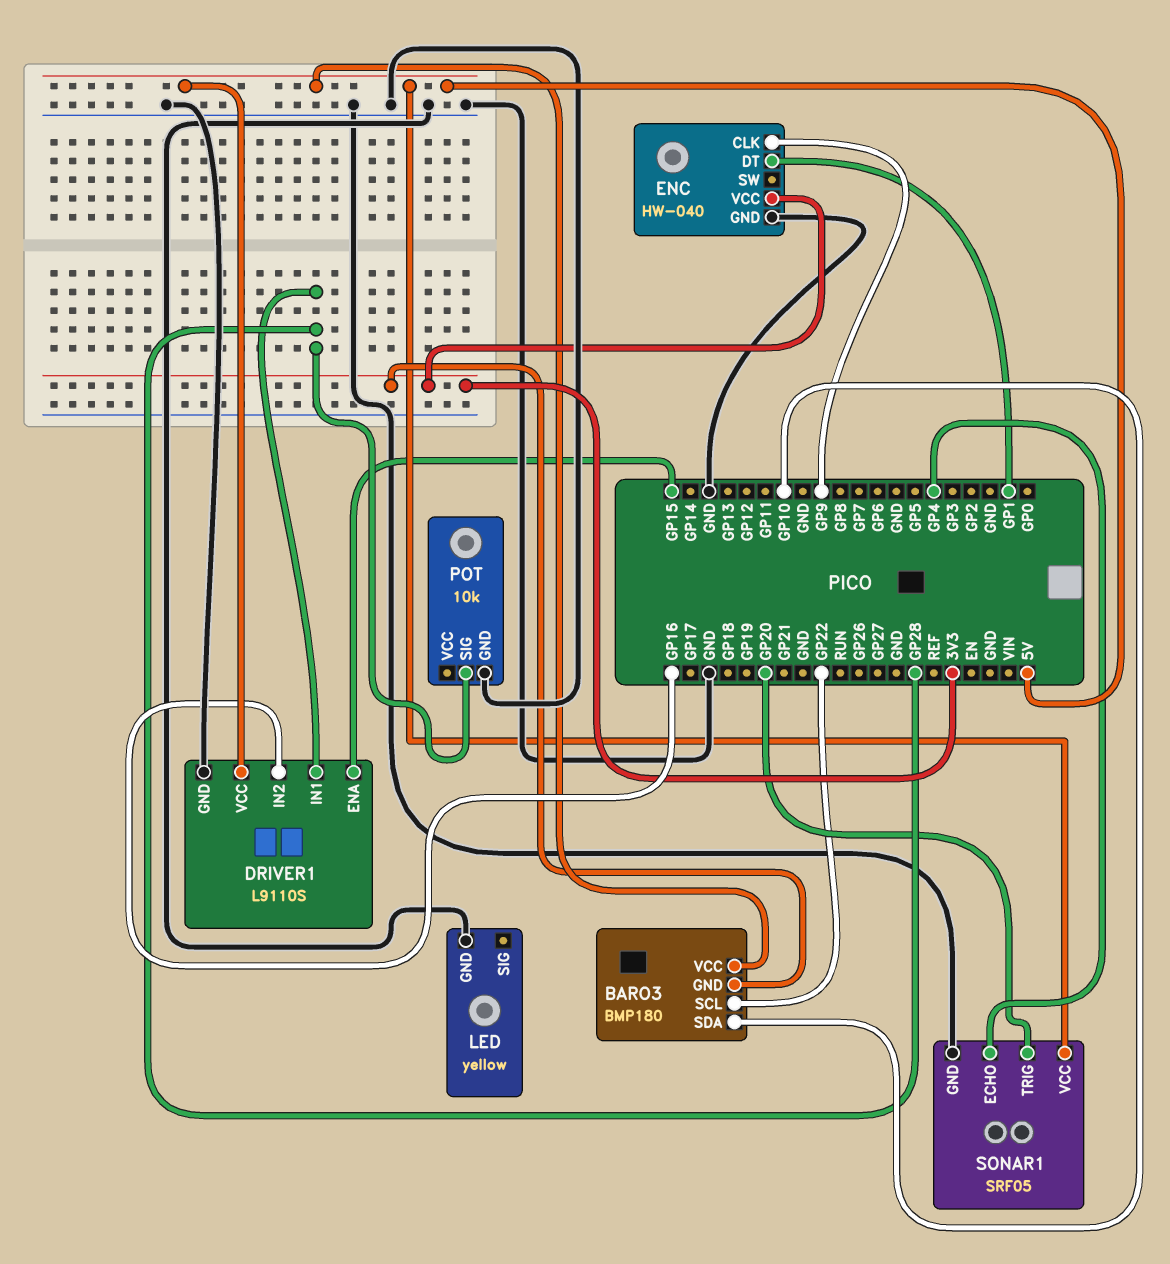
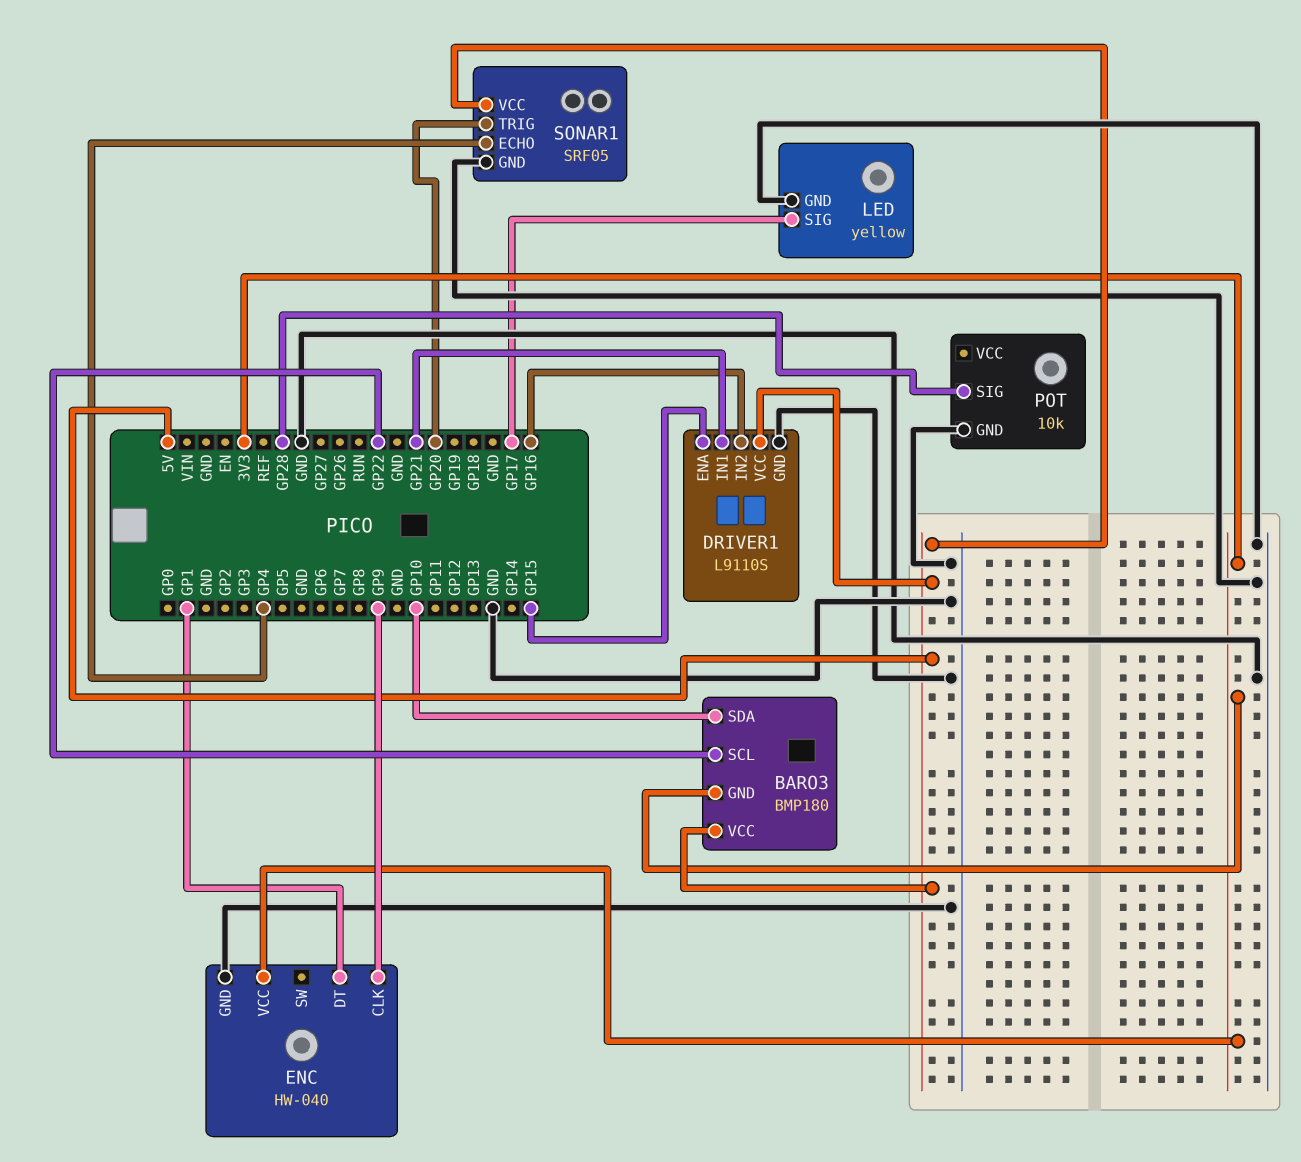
DRIVER1 pin IN1: GP28 -> GP21
LED pin SIG: none -> GP17

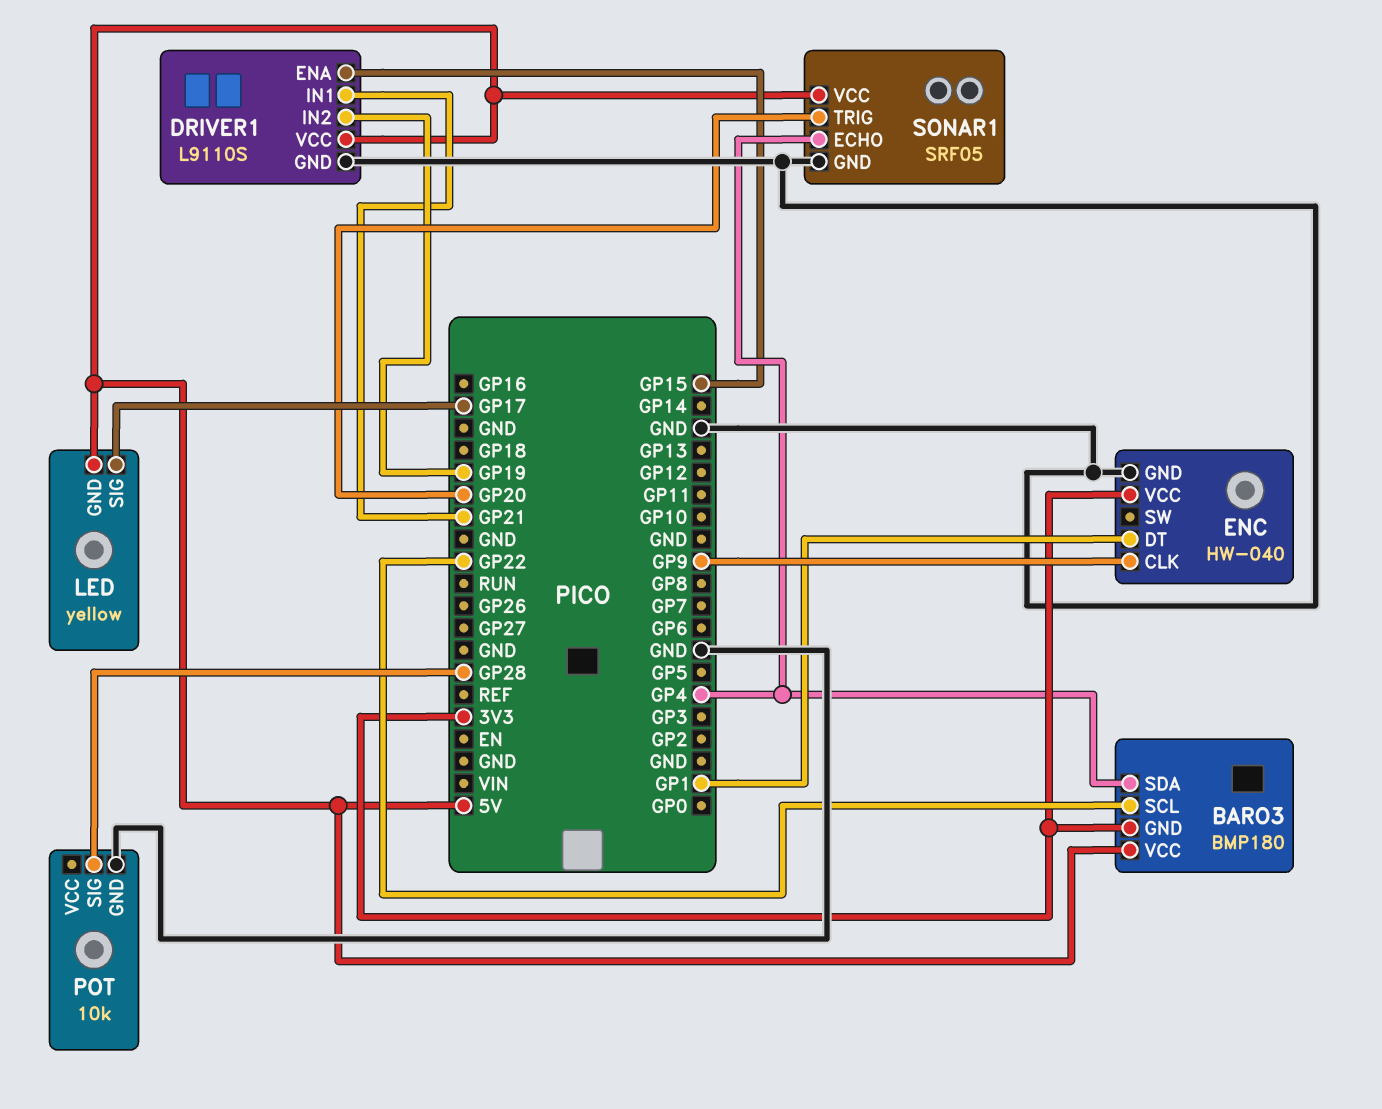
BARO3 pin SDA: GP10 -> GP4
DRIVER1 pin IN2: GP16 -> GP19
LED pin GND: GND -> 5V

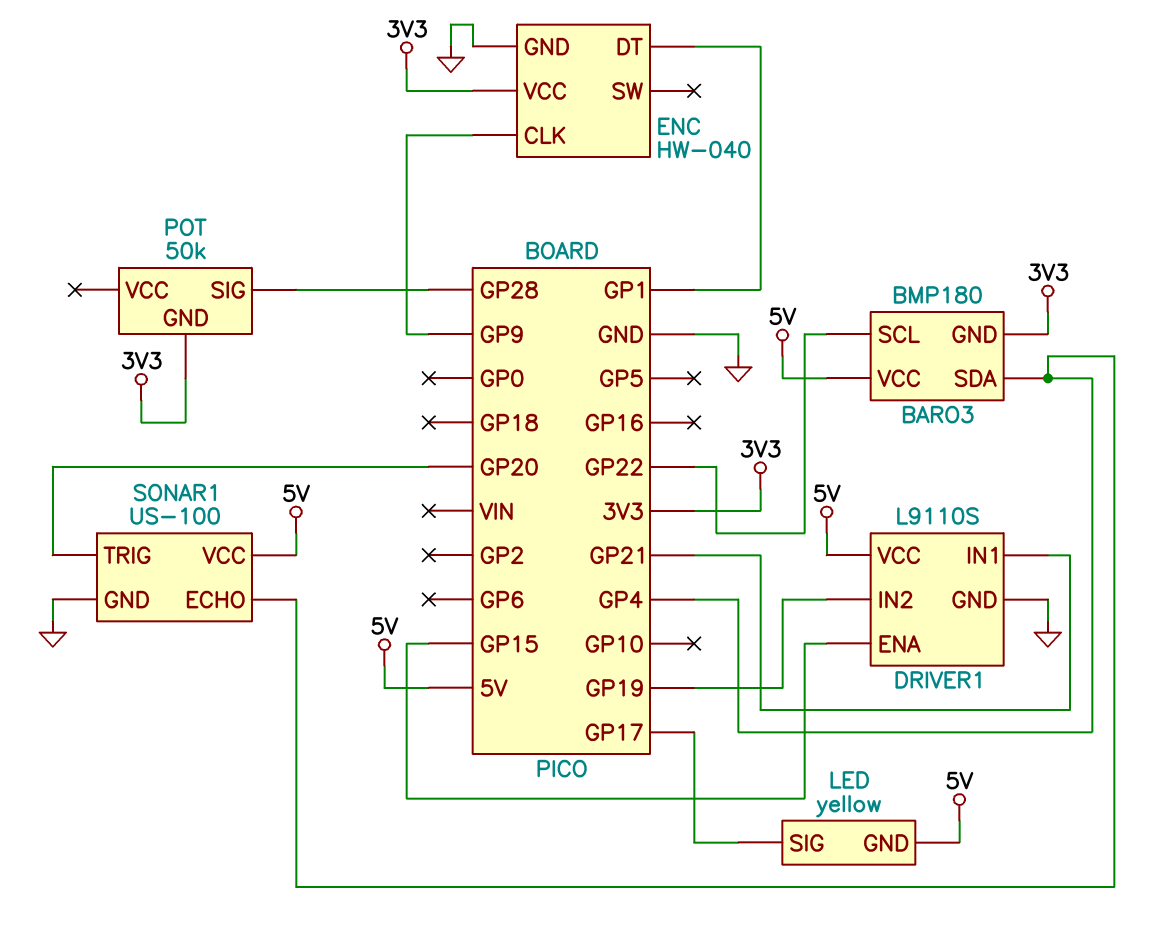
POT: 10k -> 50k
POT pin GND: GND -> 3V3
SONAR1: SRF05 -> US-100

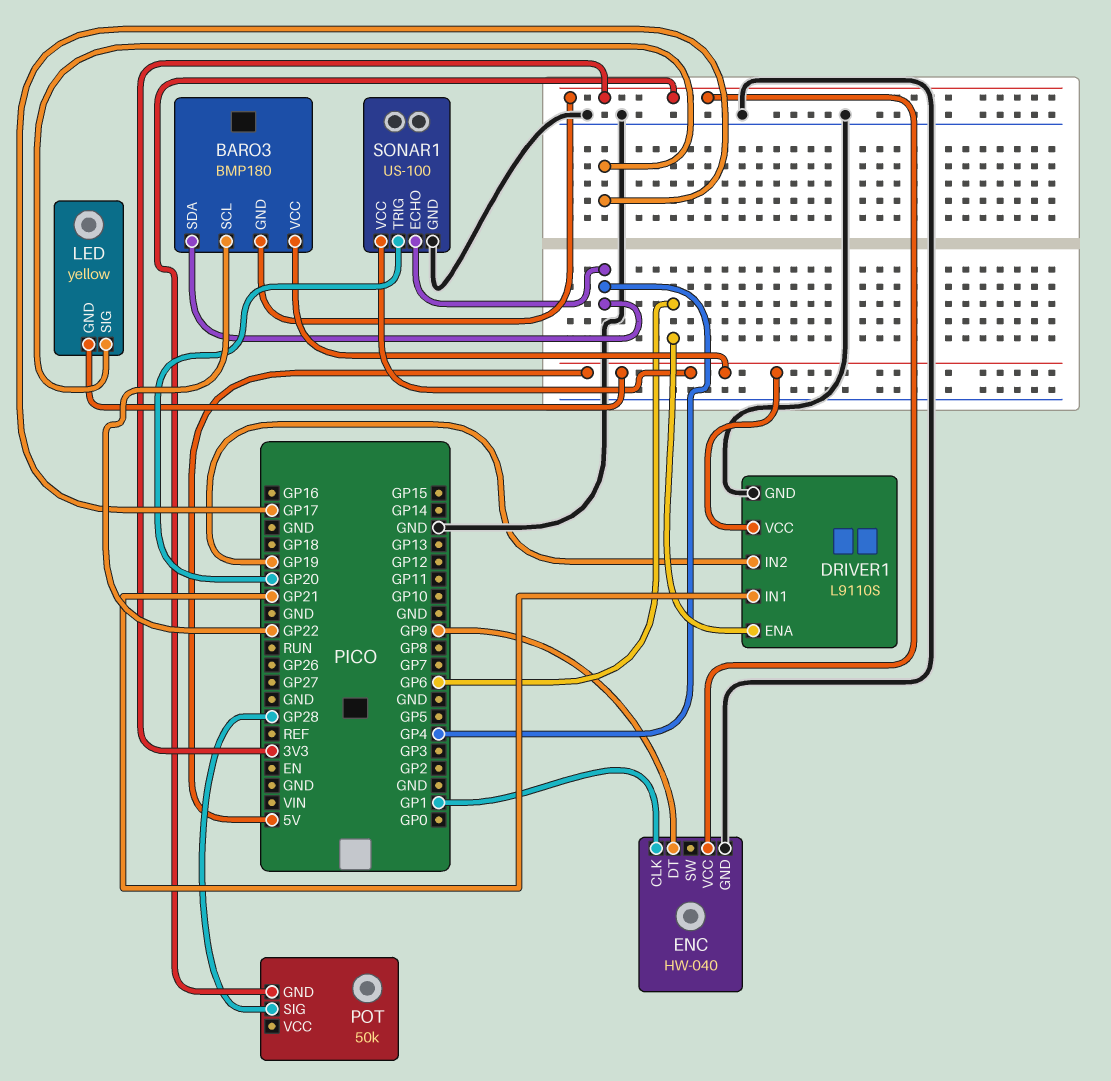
DRIVER1 pin ENA: GP15 -> GP6
ENC pin CLK: GP9 -> GP1
ENC pin DT: GP1 -> GP9

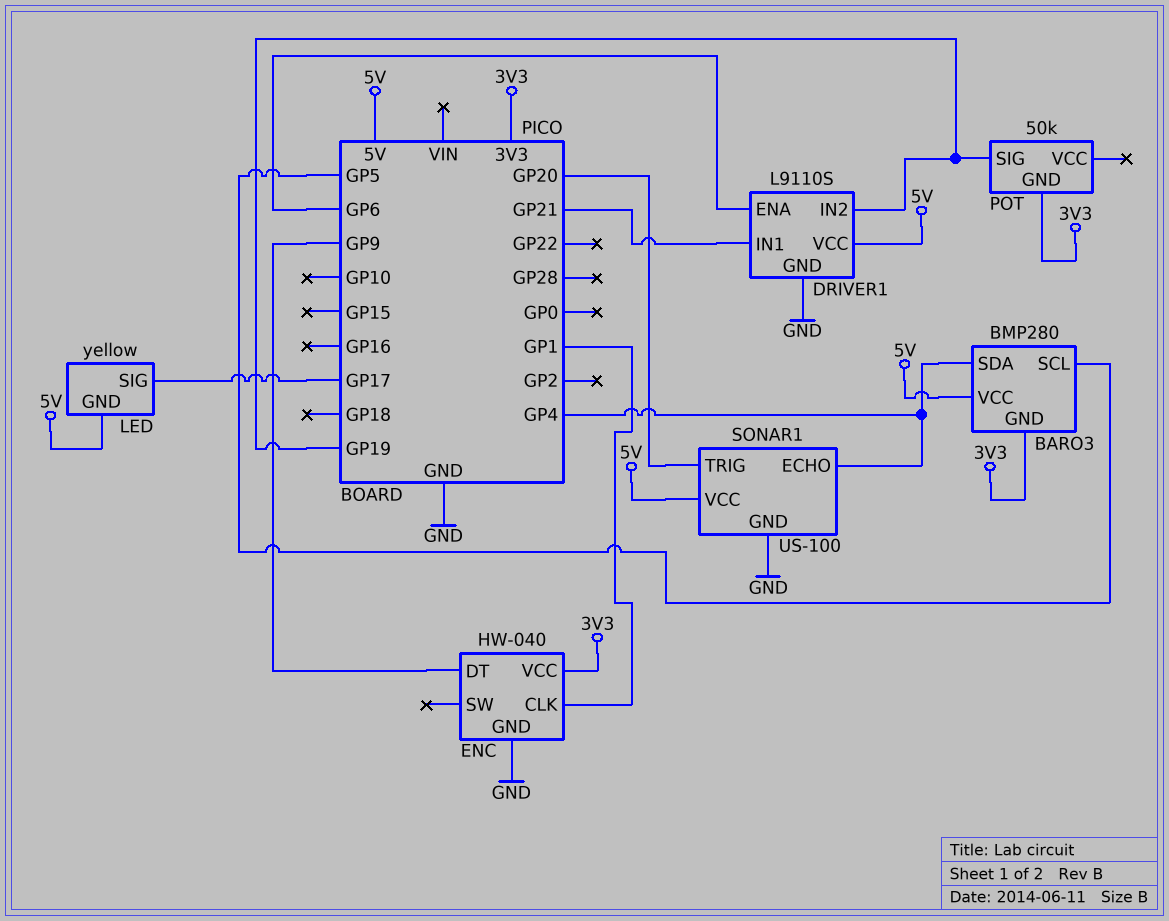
BARO3: BMP180 -> BMP280
BARO3 pin SCL: GP22 -> GP5
POT pin SIG: GP28 -> GP19

